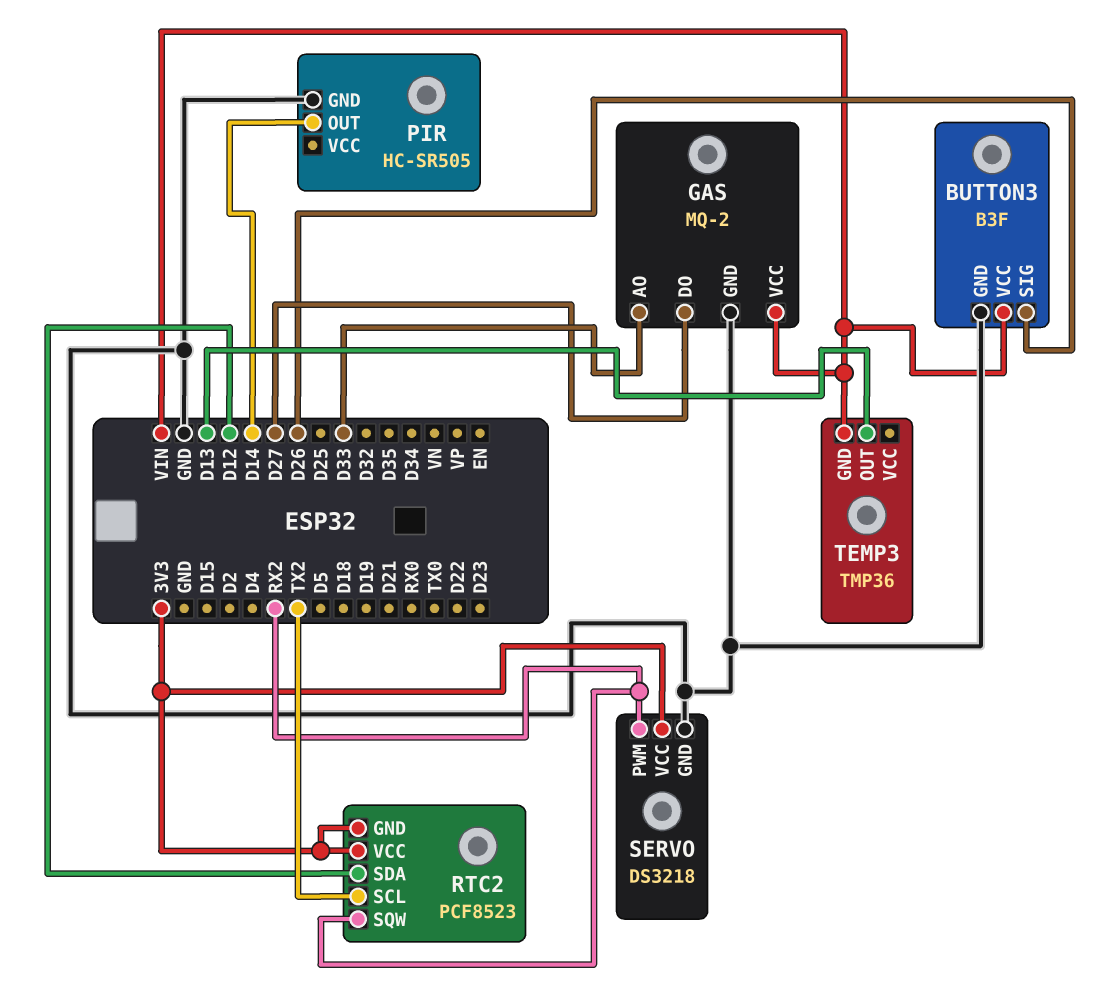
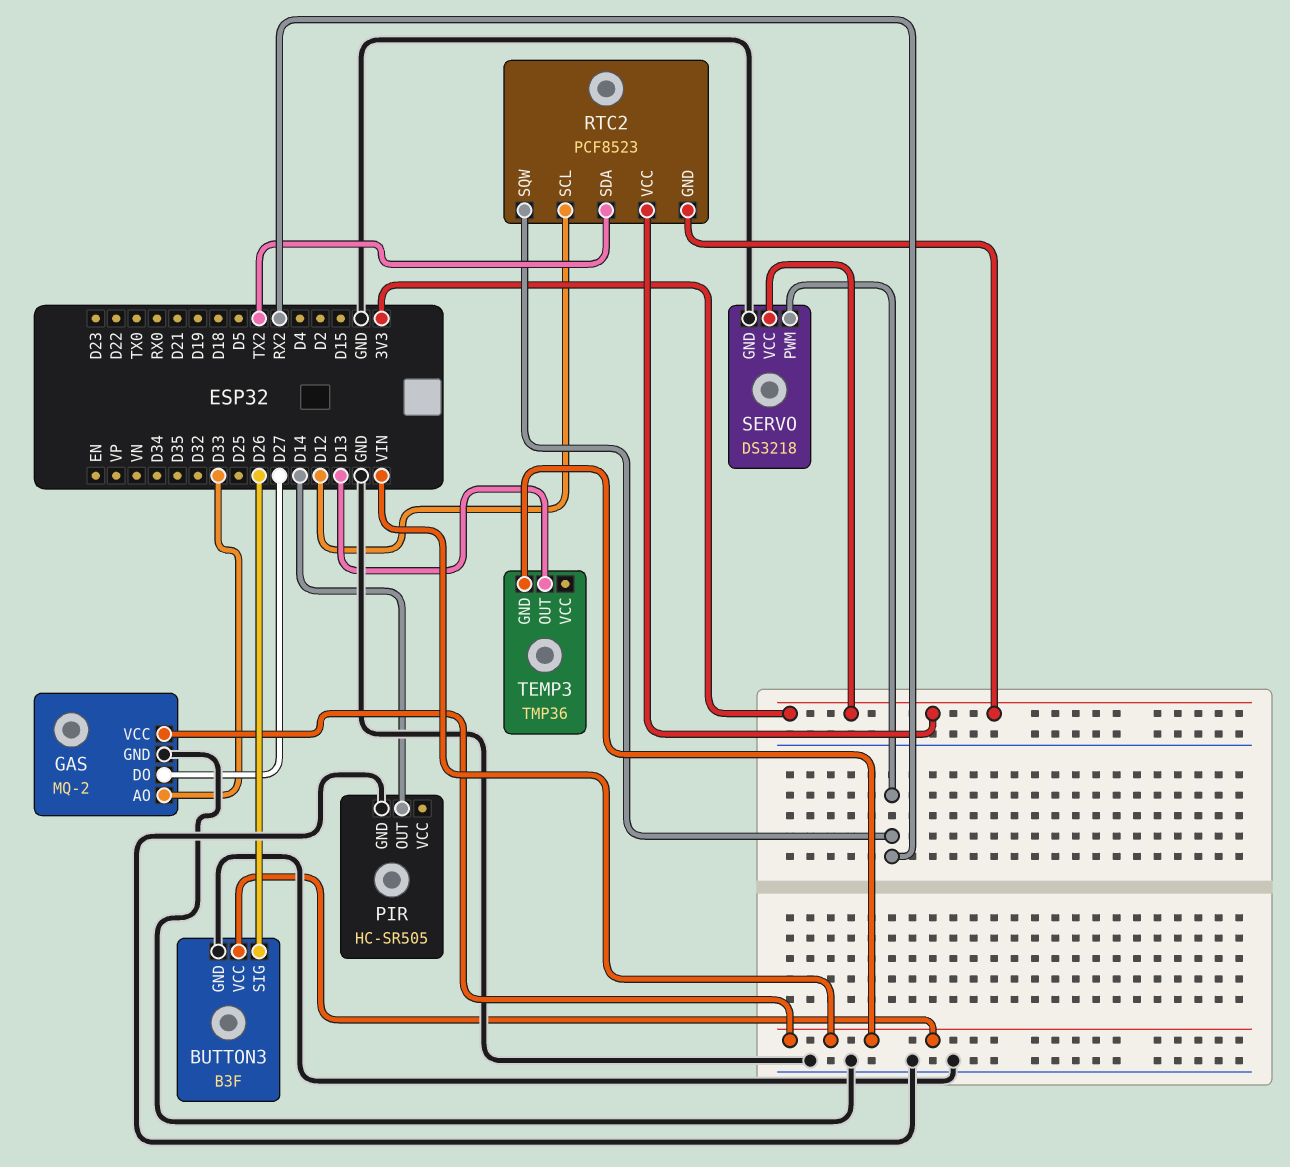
RTC2 pin SCL: TX2 -> D12
RTC2 pin SDA: D12 -> TX2

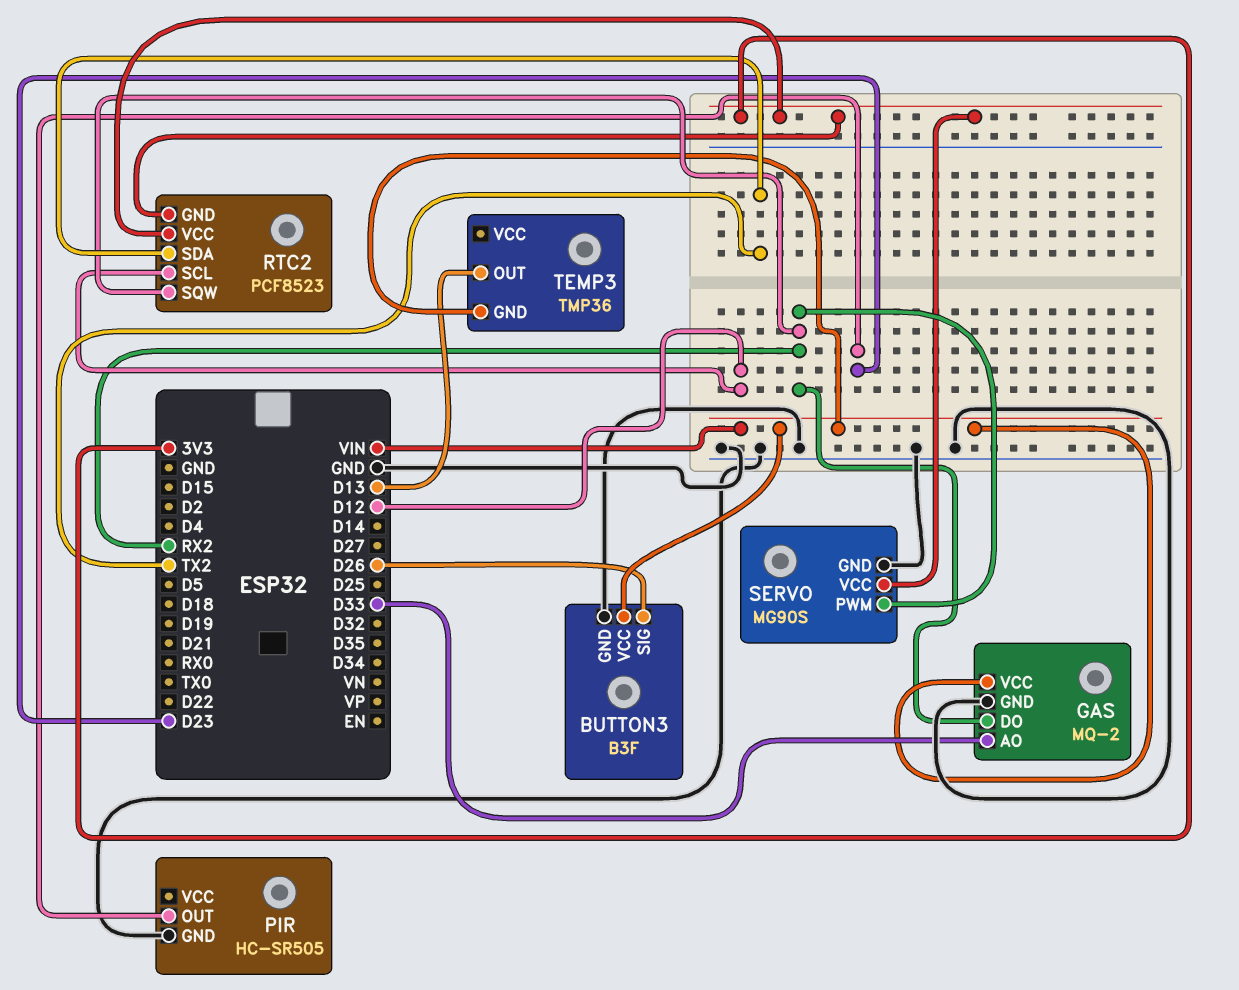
GAS pin DO: D27 -> RX2
PIR pin OUT: D14 -> D23
SERVO: DS3218 -> MG90S

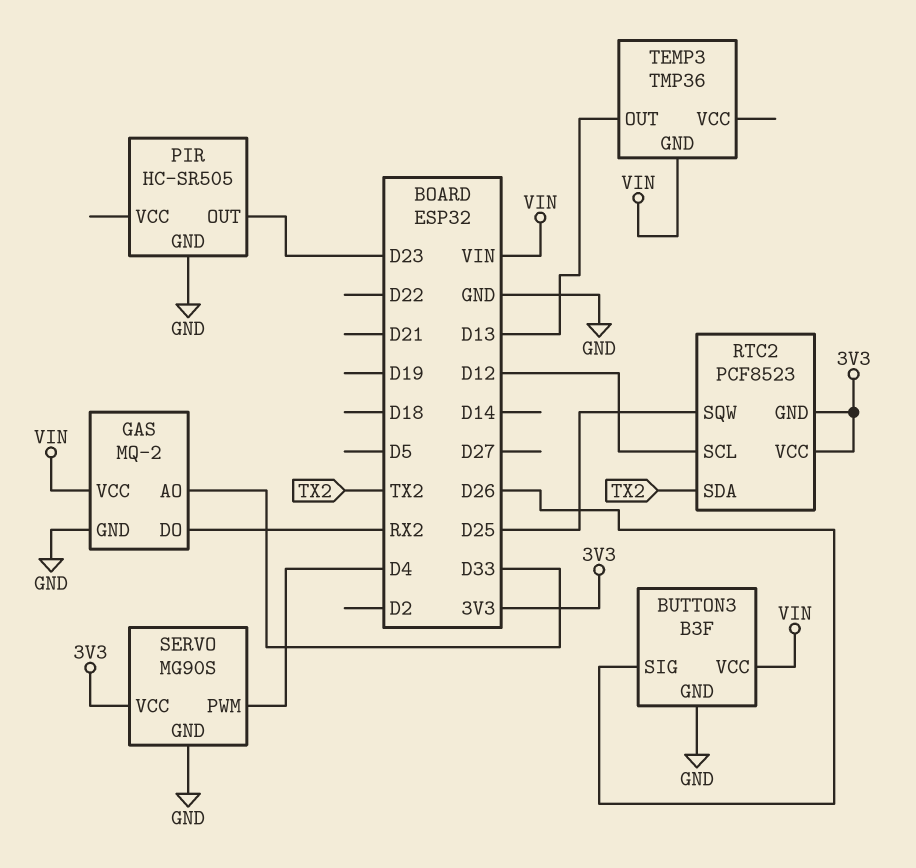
RTC2 pin SQW: RX2 -> D25
SERVO pin PWM: RX2 -> D4

